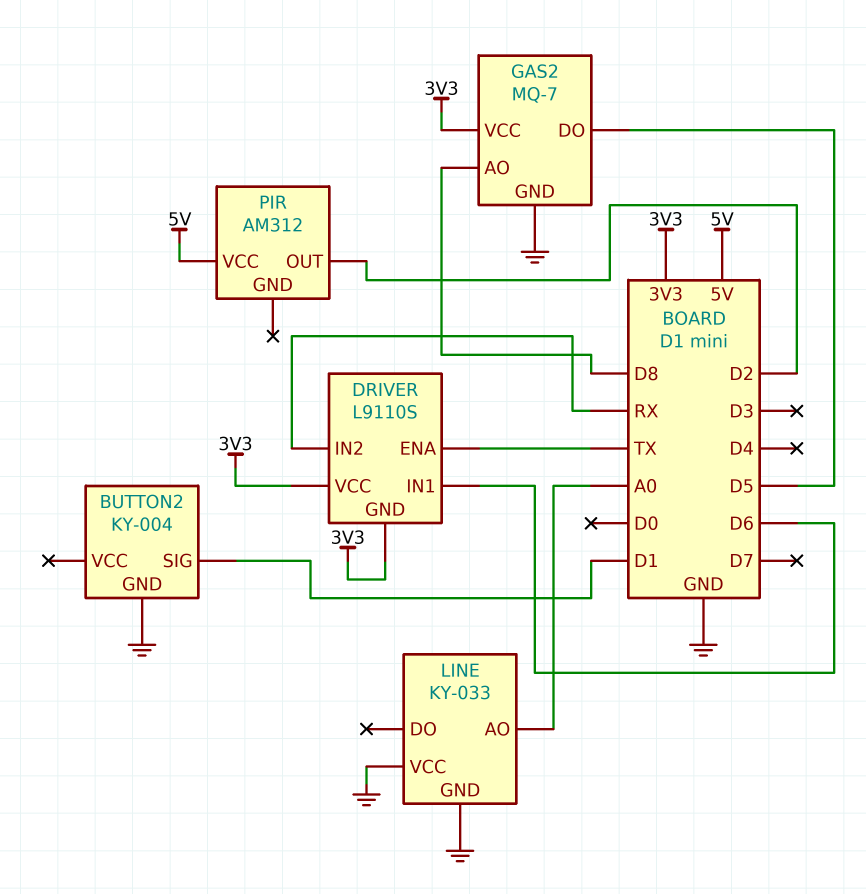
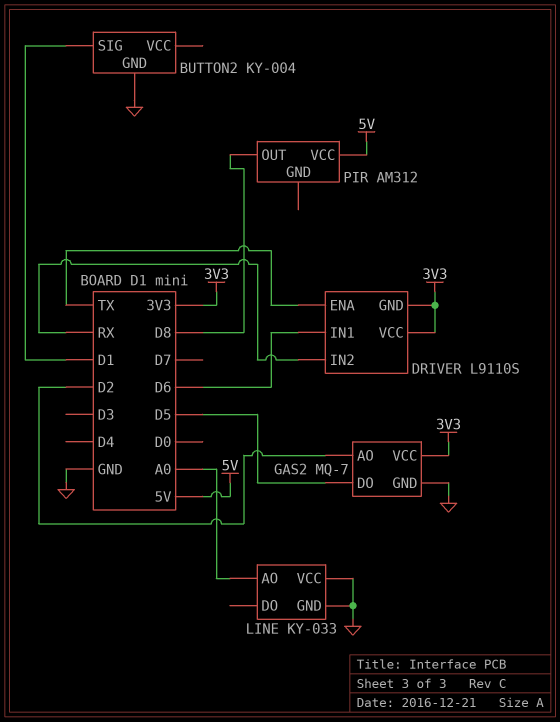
GAS2 pin AO: D8 -> D2
PIR pin OUT: D2 -> D8

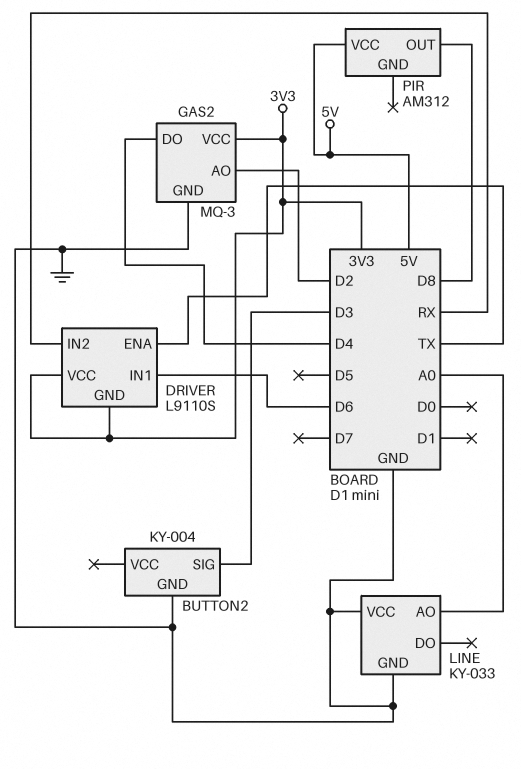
BUTTON2 pin SIG: D1 -> D3
GAS2: MQ-7 -> MQ-3
GAS2 pin DO: D5 -> D4

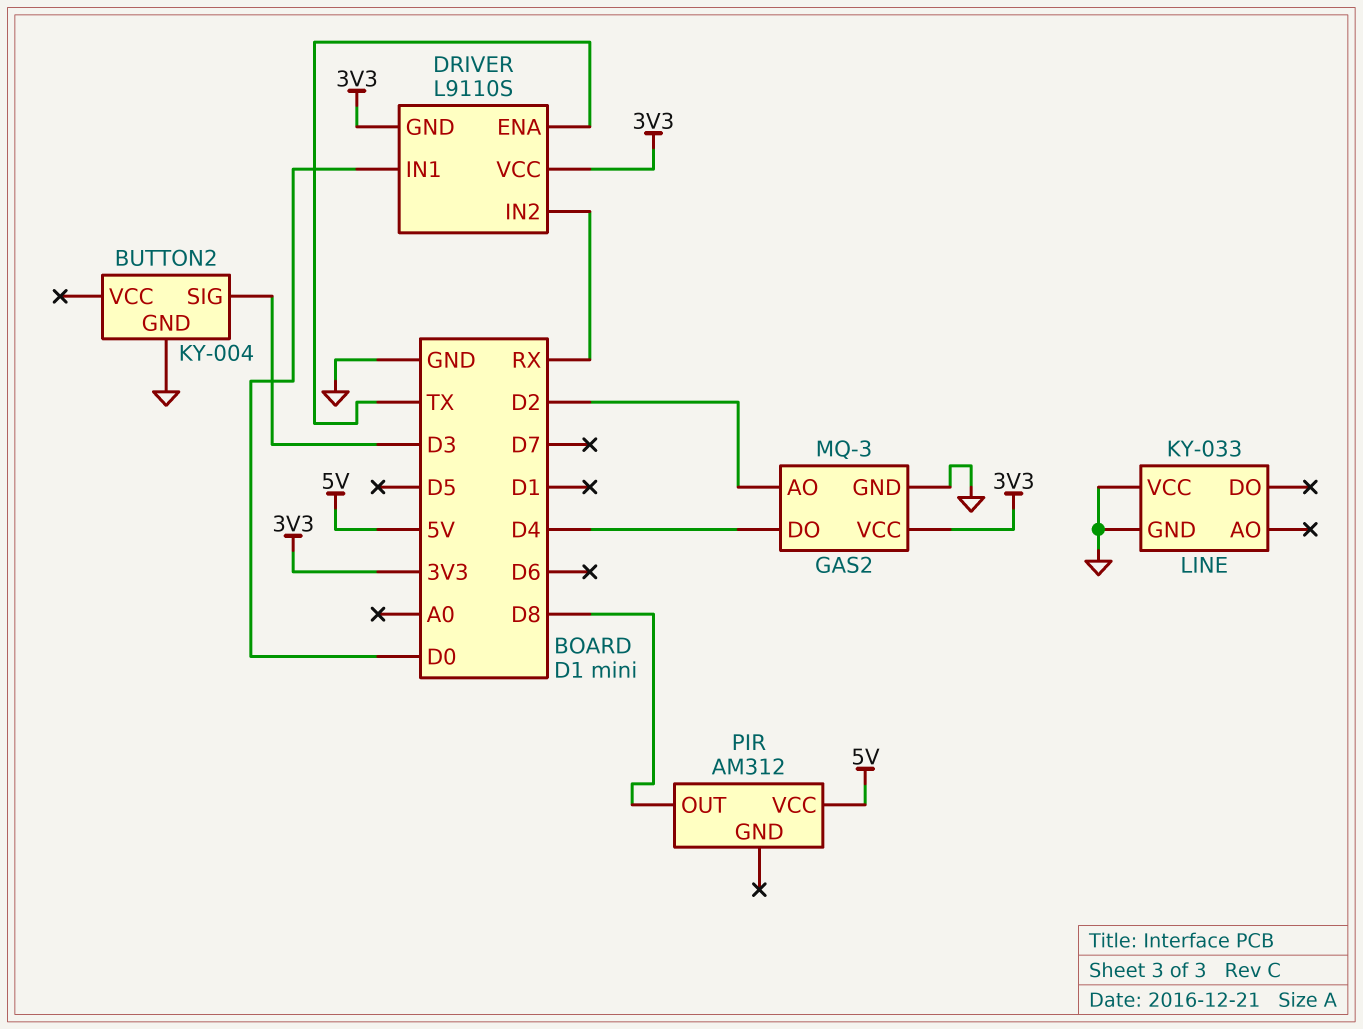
DRIVER pin IN1: D6 -> D0
LINE pin AO: A0 -> none

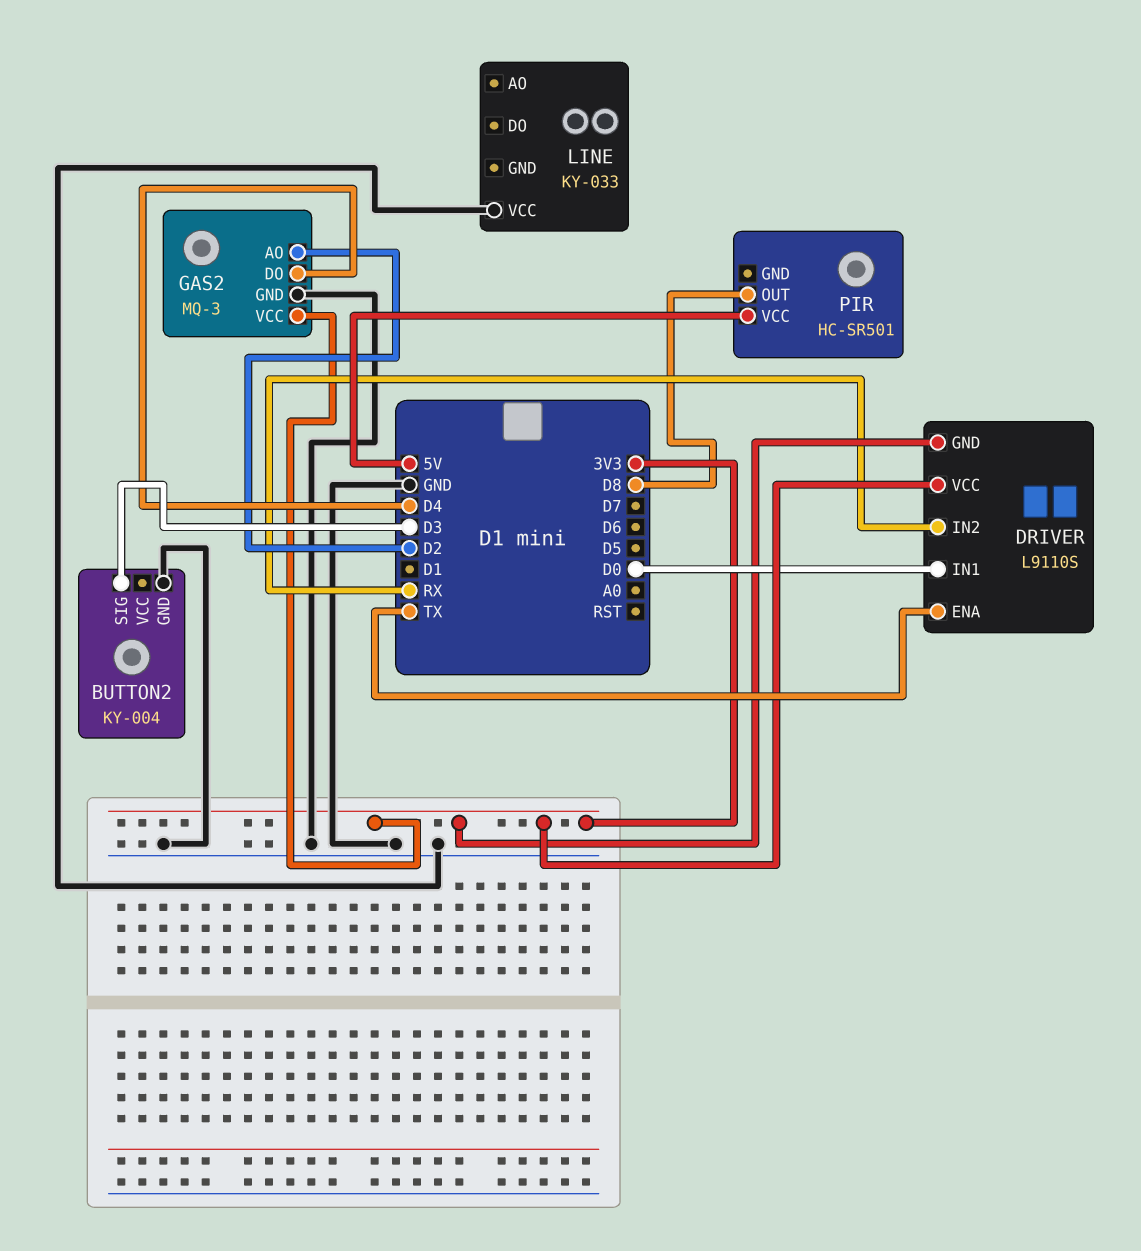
LINE pin GND: GND -> none
PIR: AM312 -> HC-SR501

